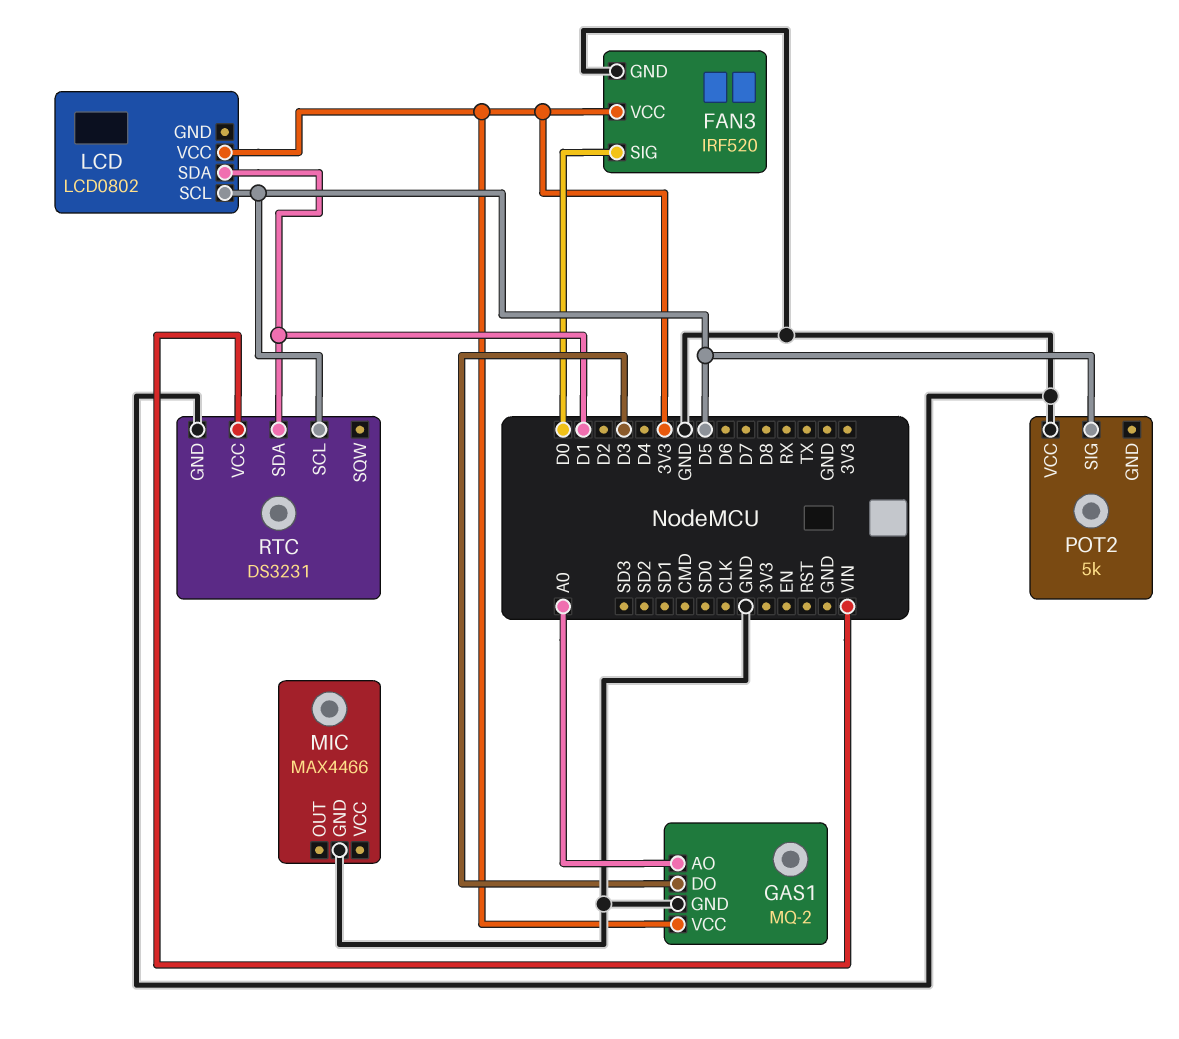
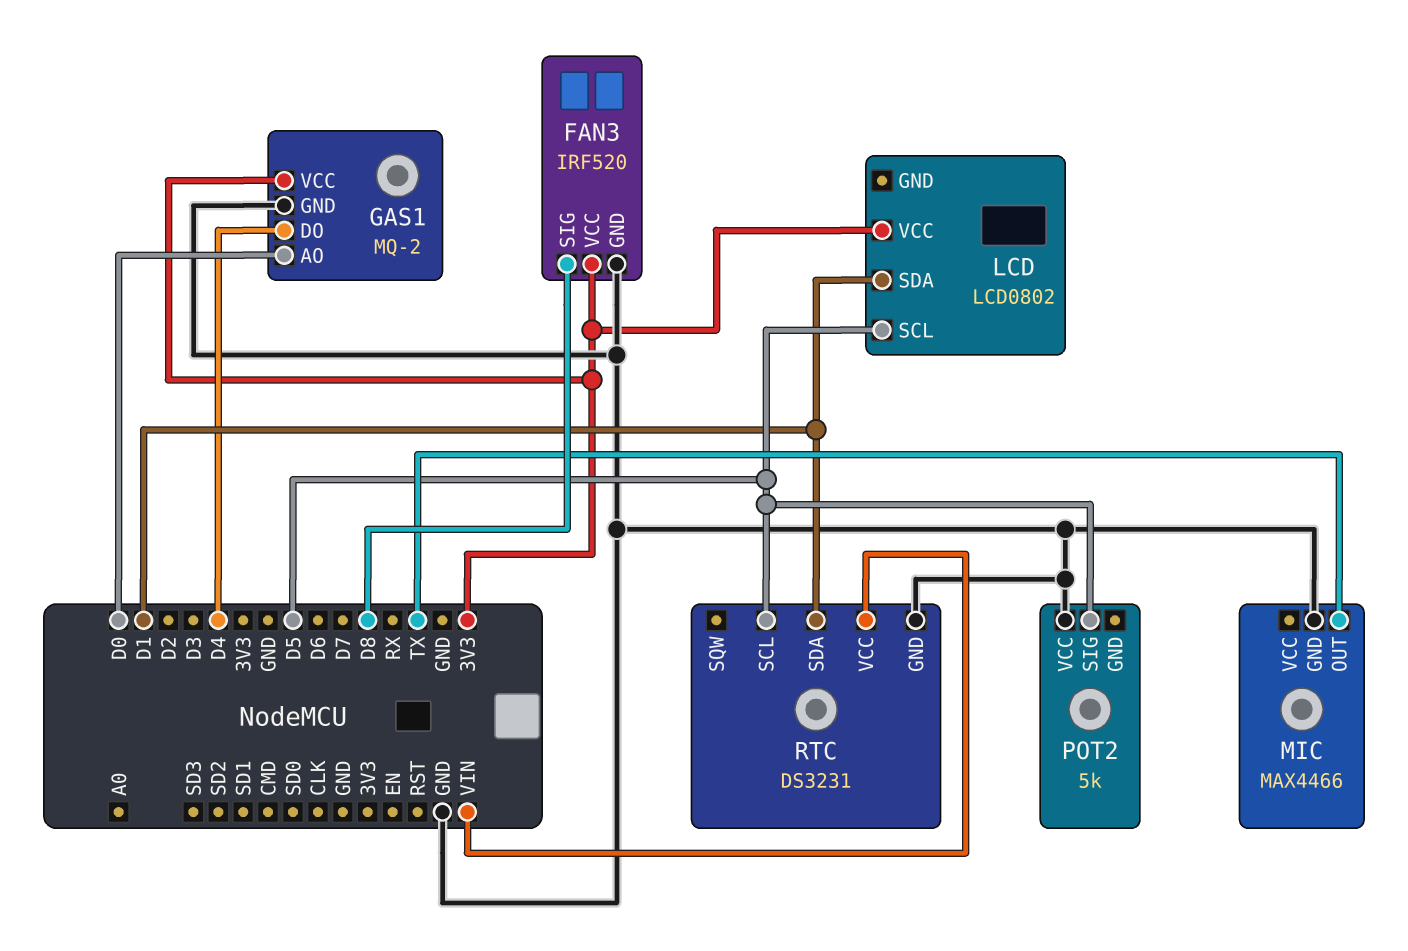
FAN3 pin SIG: D0 -> D8
GAS1 pin AO: A0 -> D0
GAS1 pin DO: D3 -> D4
MIC pin OUT: none -> TX

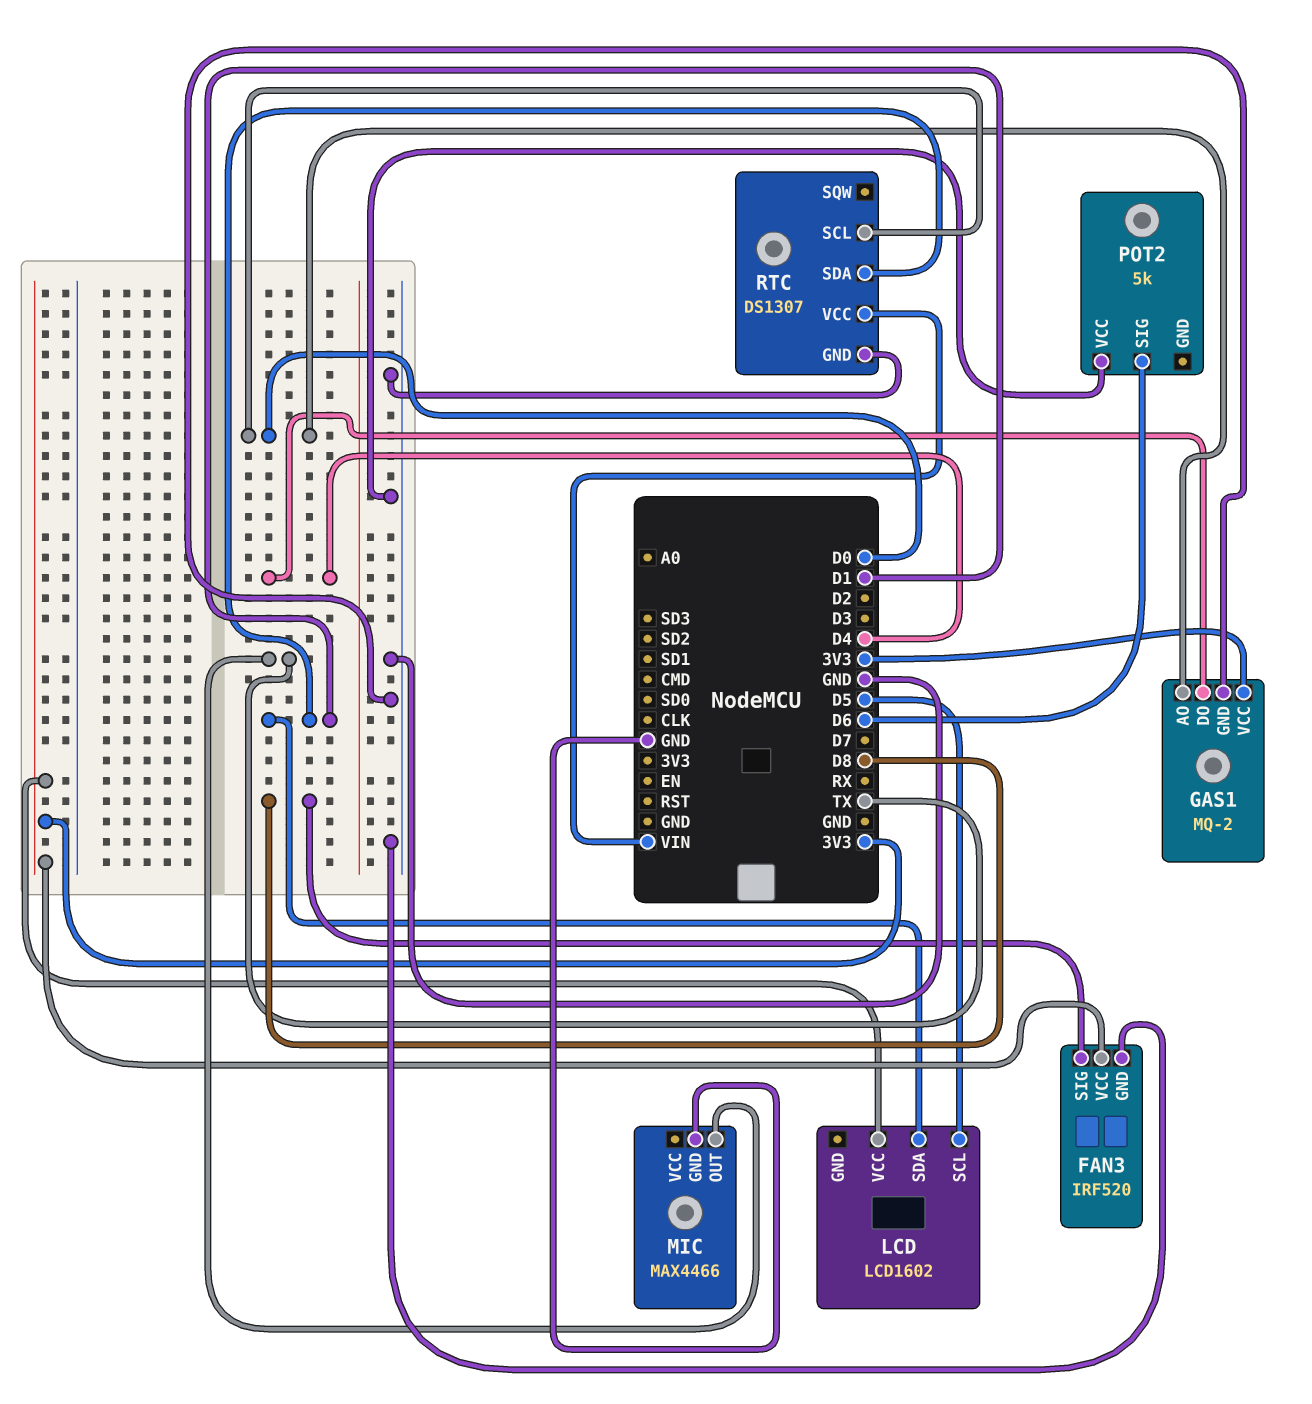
LCD: LCD0802 -> LCD1602
POT2 pin SIG: D5 -> D6
RTC: DS3231 -> DS1307
RTC pin SCL: D5 -> D0

